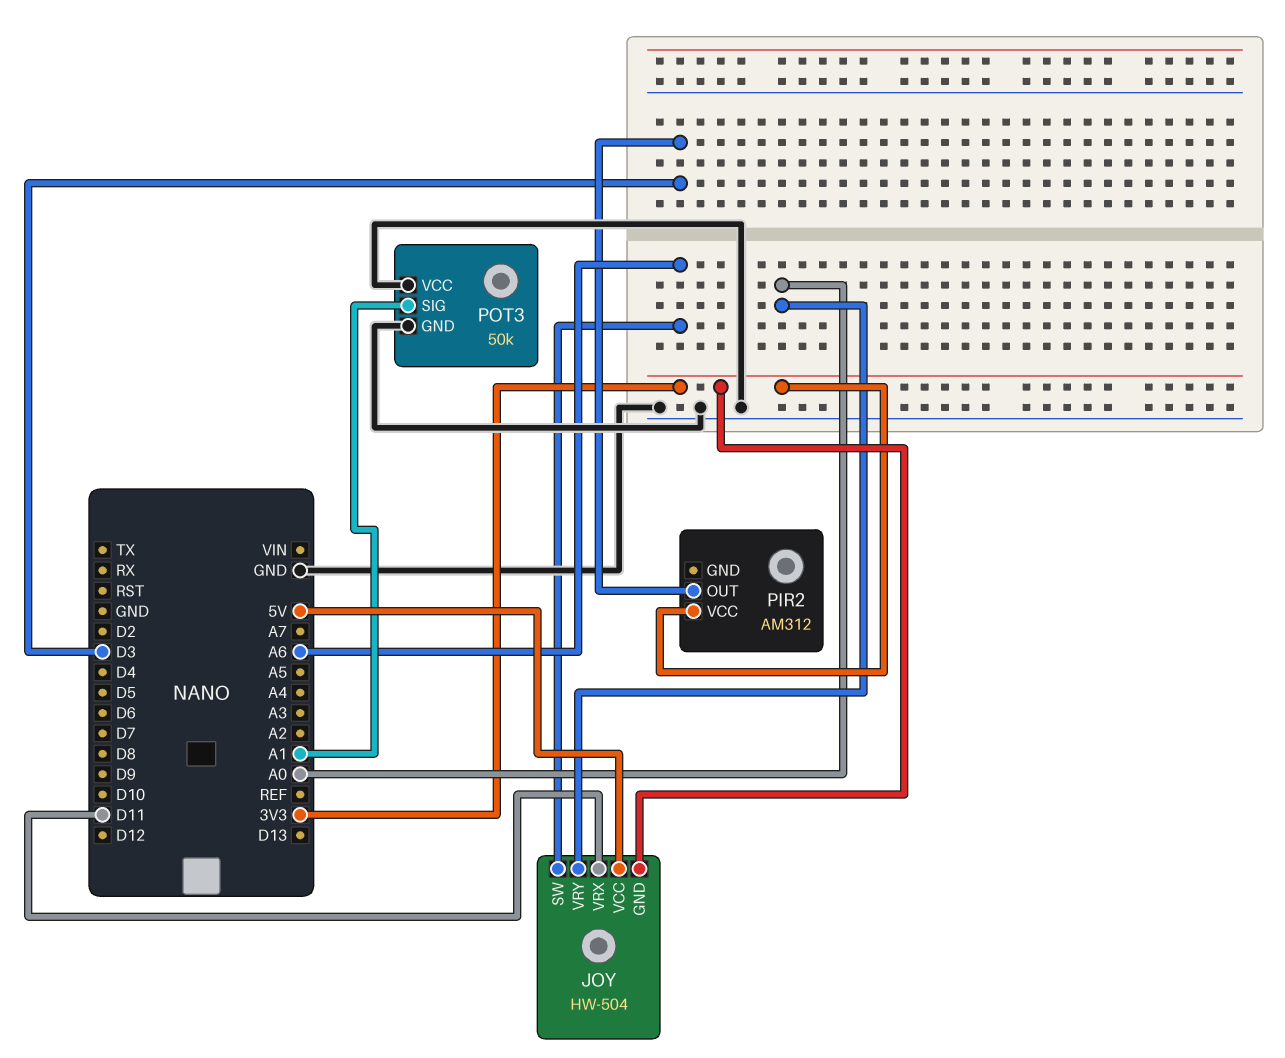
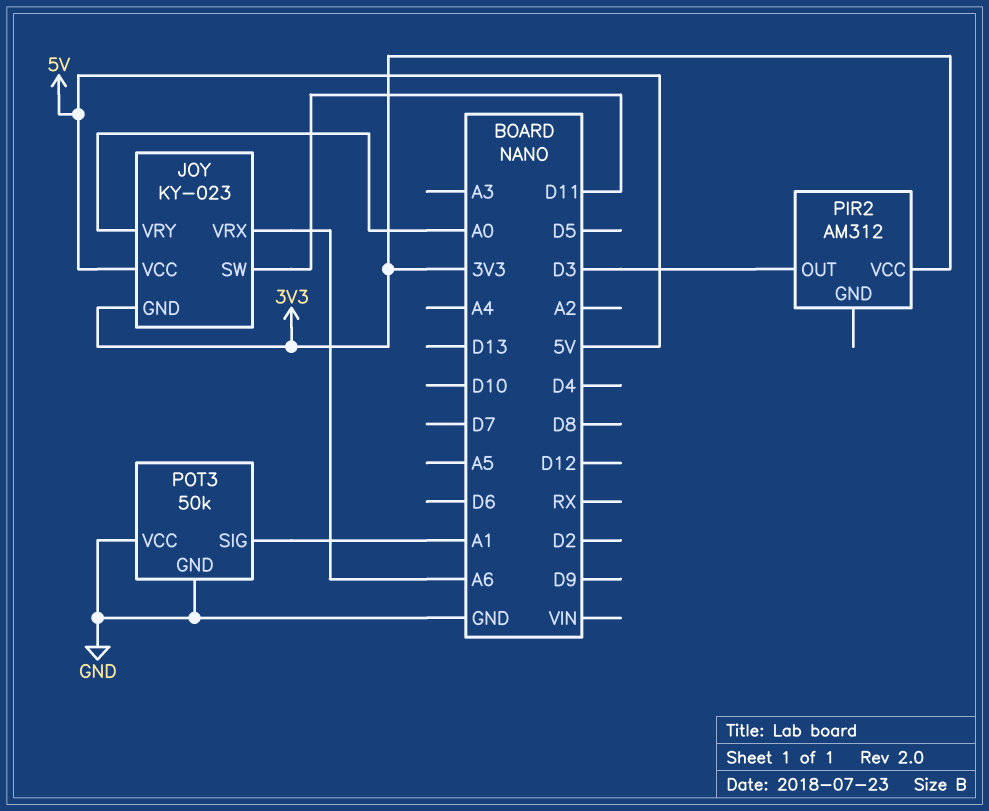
JOY: HW-504 -> KY-023
JOY pin SW: A6 -> D11
JOY pin VRX: D11 -> A6

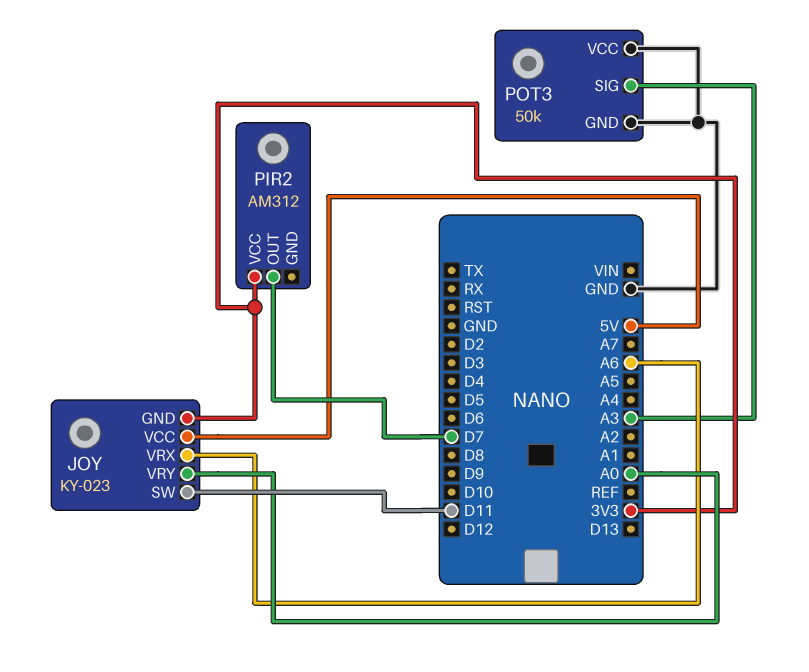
PIR2 pin OUT: D3 -> D7
POT3 pin SIG: A1 -> A3

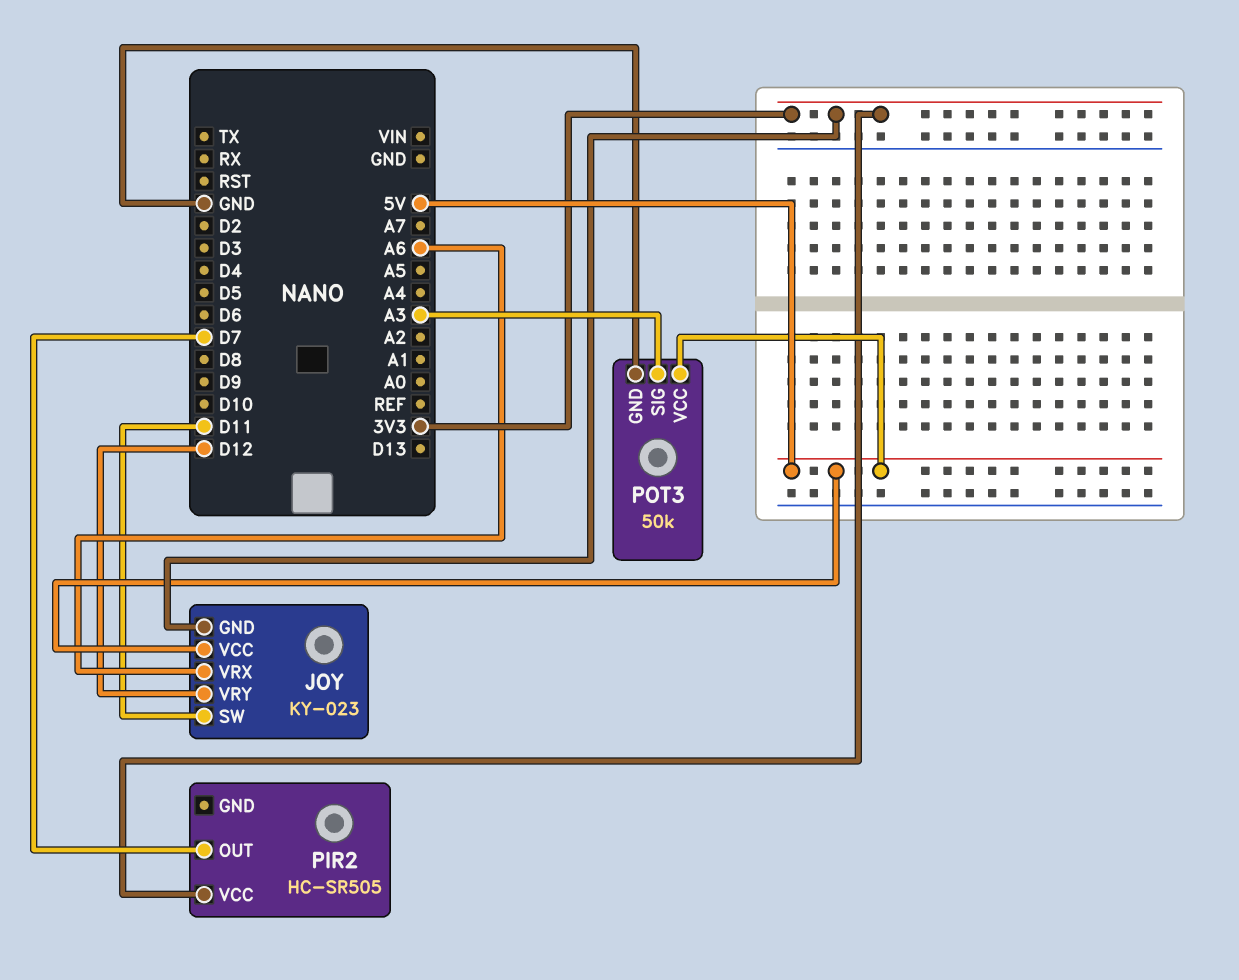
JOY pin VRY: A0 -> D12
PIR2: AM312 -> HC-SR505
POT3 pin VCC: GND -> 5V

